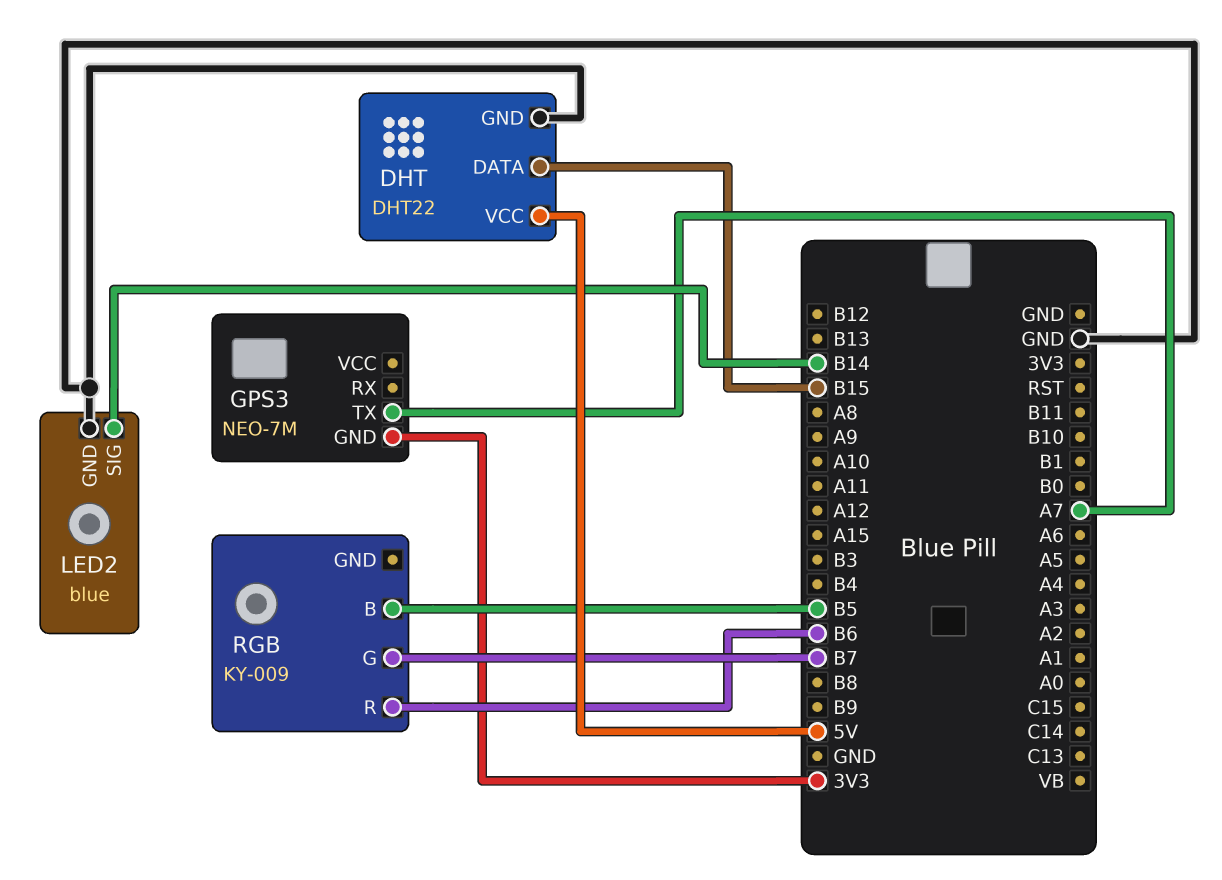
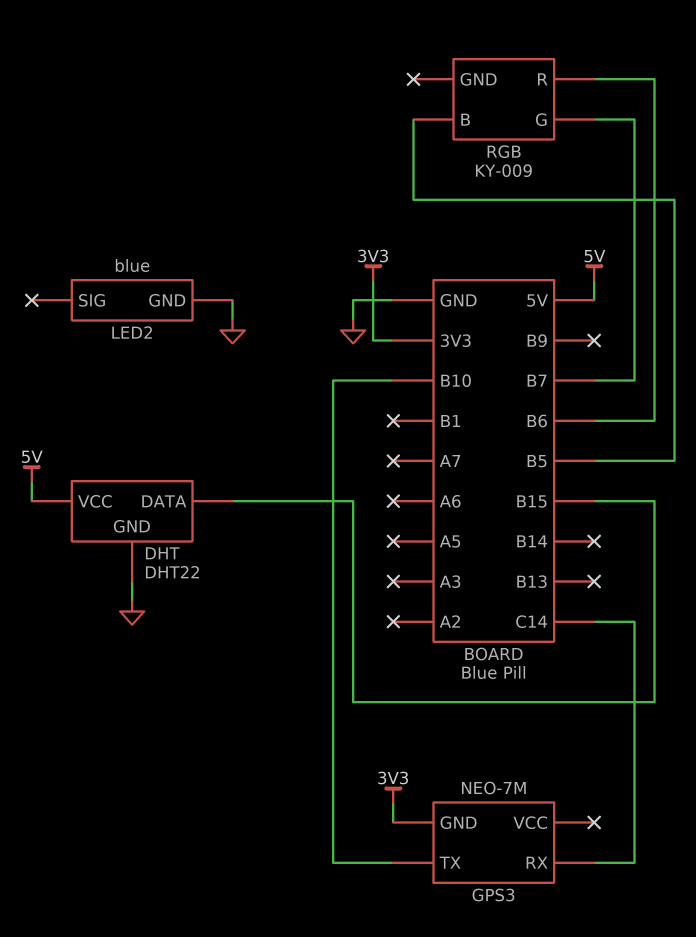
GPS3 pin RX: none -> C14
GPS3 pin TX: A7 -> B10
LED2 pin SIG: B14 -> none

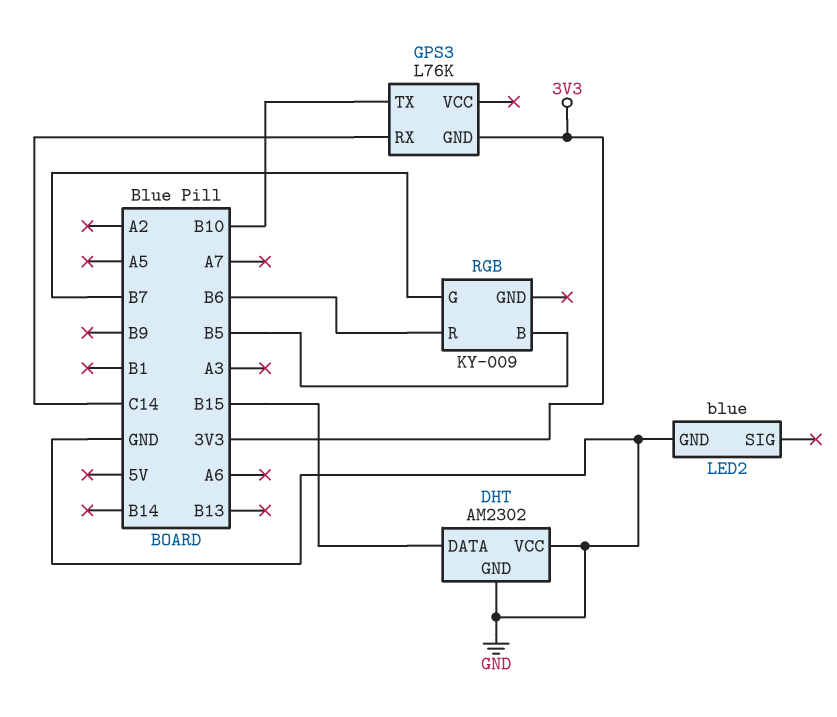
DHT: DHT22 -> AM2302
DHT pin VCC: 5V -> GND
GPS3: NEO-7M -> L76K

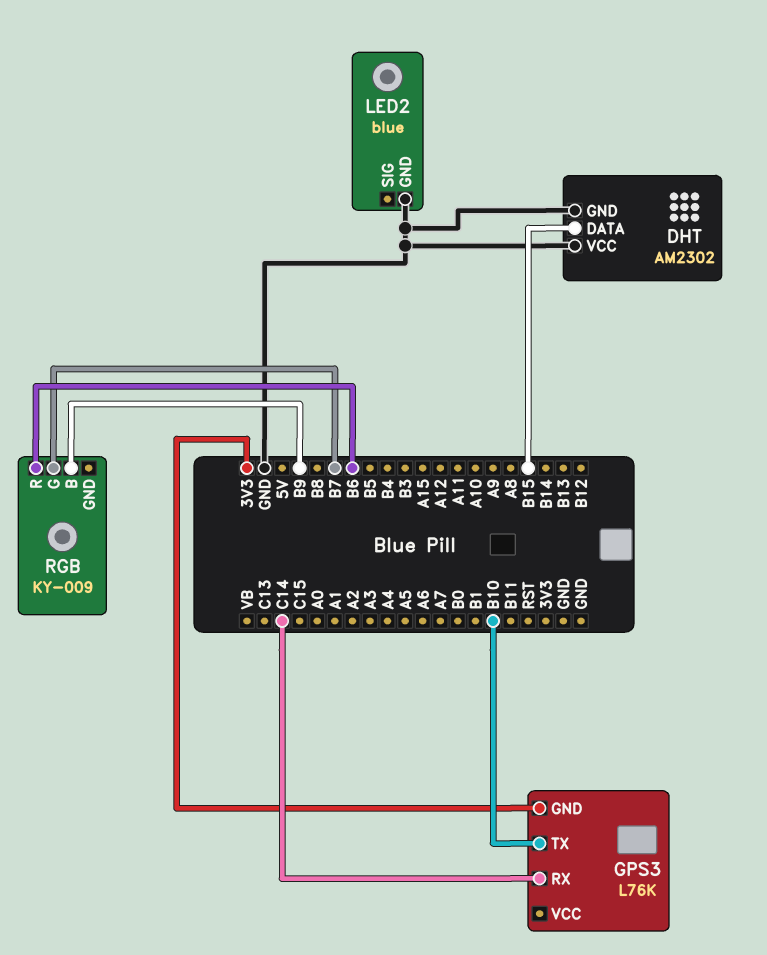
RGB pin B: B5 -> B9

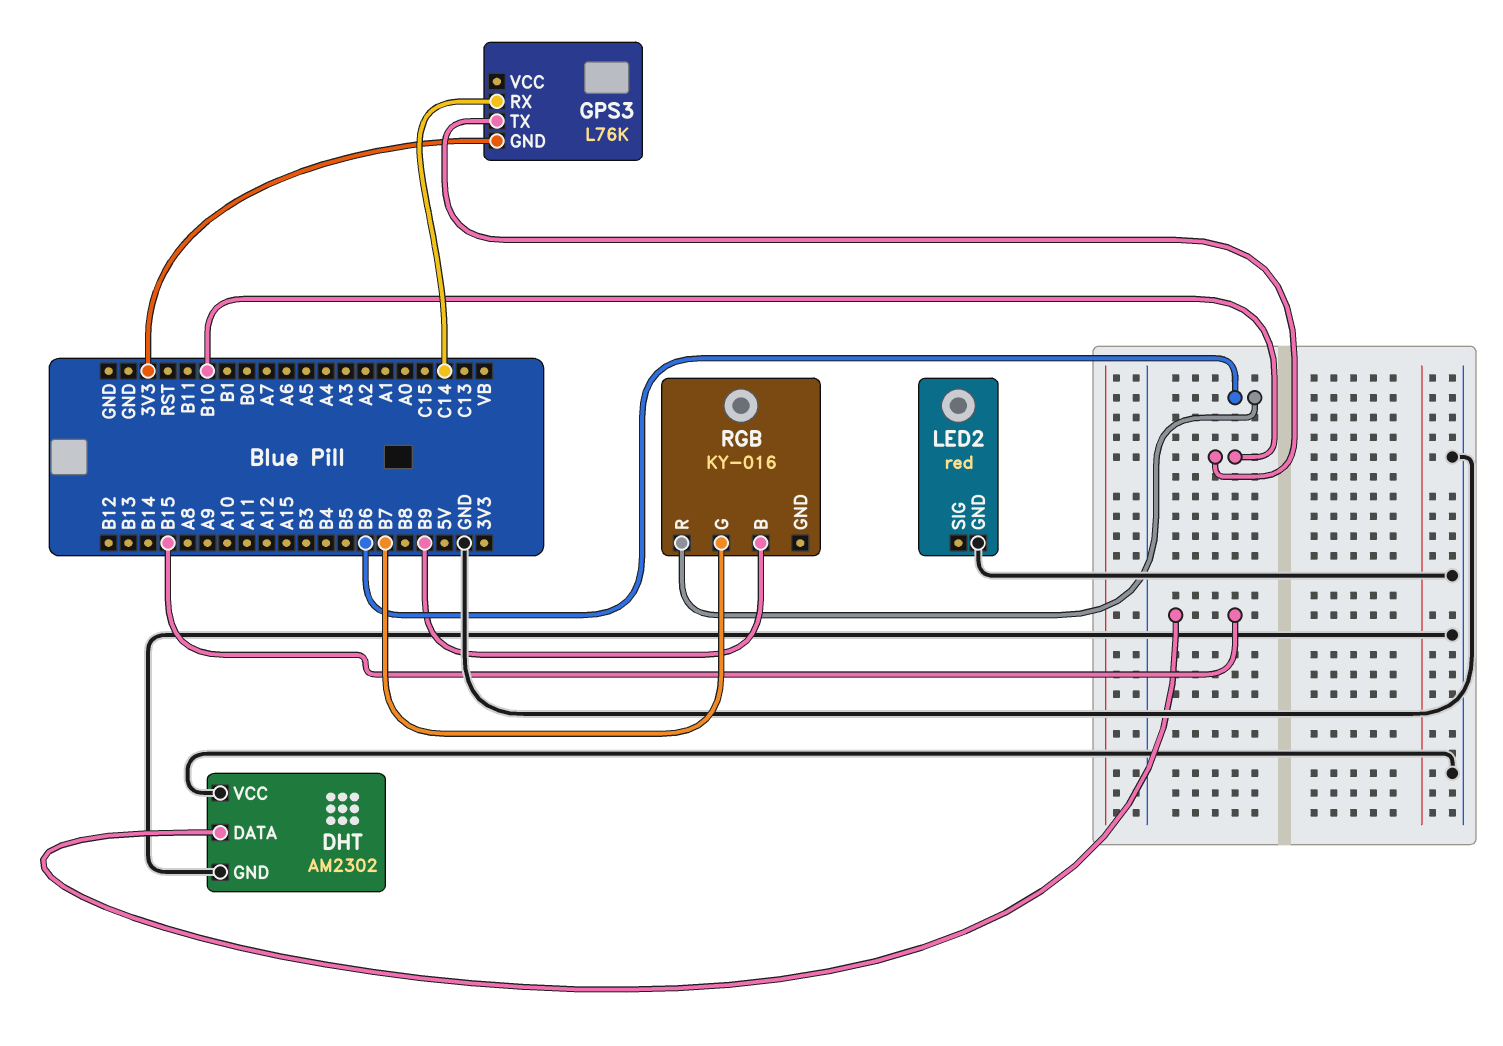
LED2: blue -> red
RGB: KY-009 -> KY-016

